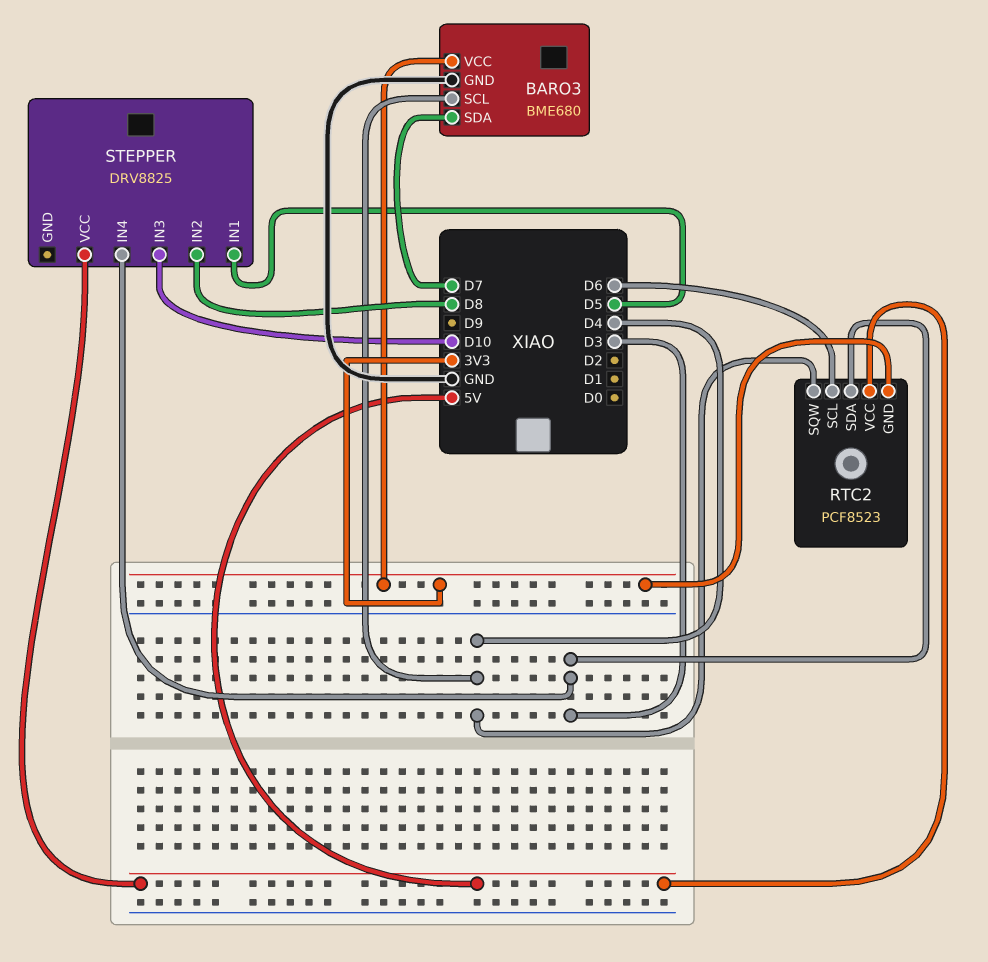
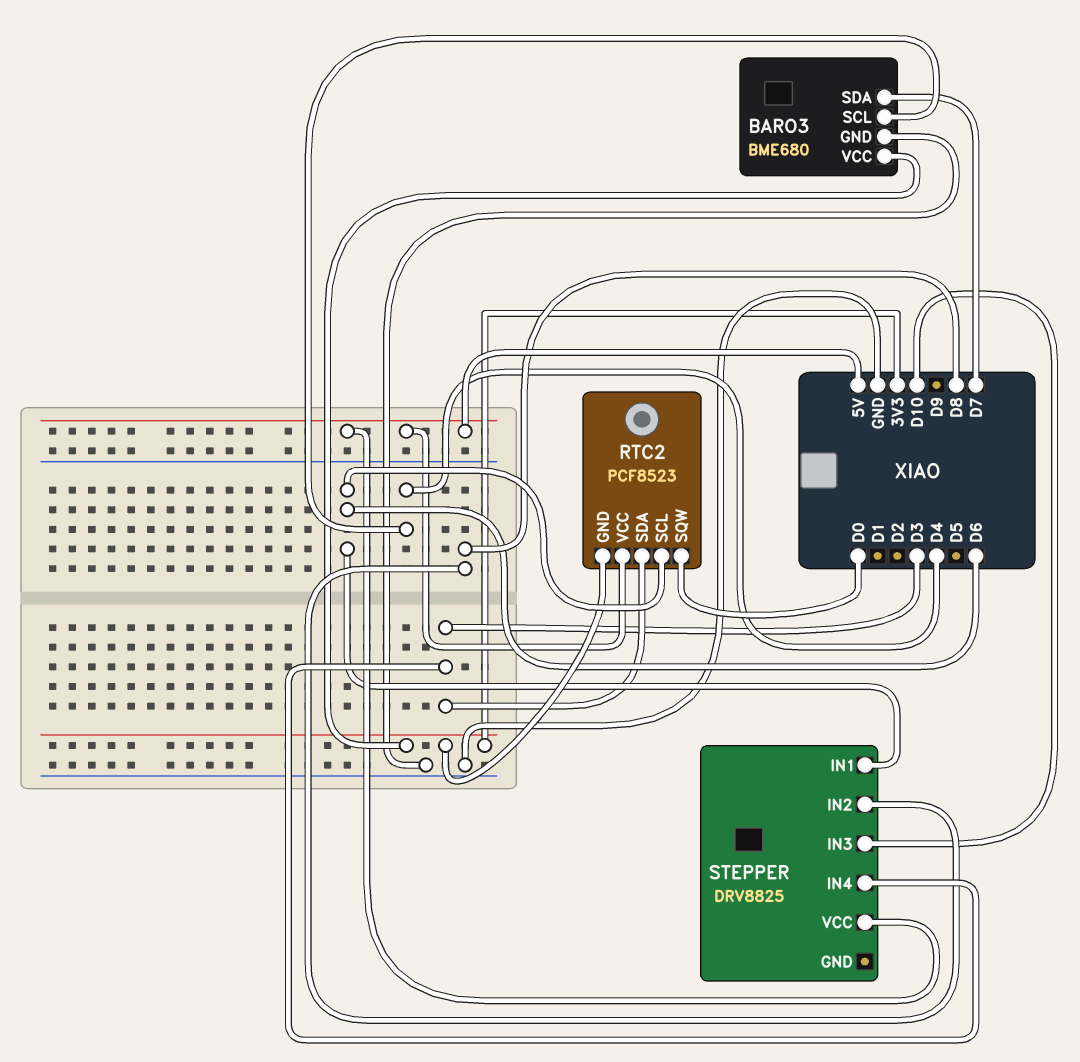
RTC2 pin SQW: D4 -> D0
STEPPER pin IN1: D5 -> D6

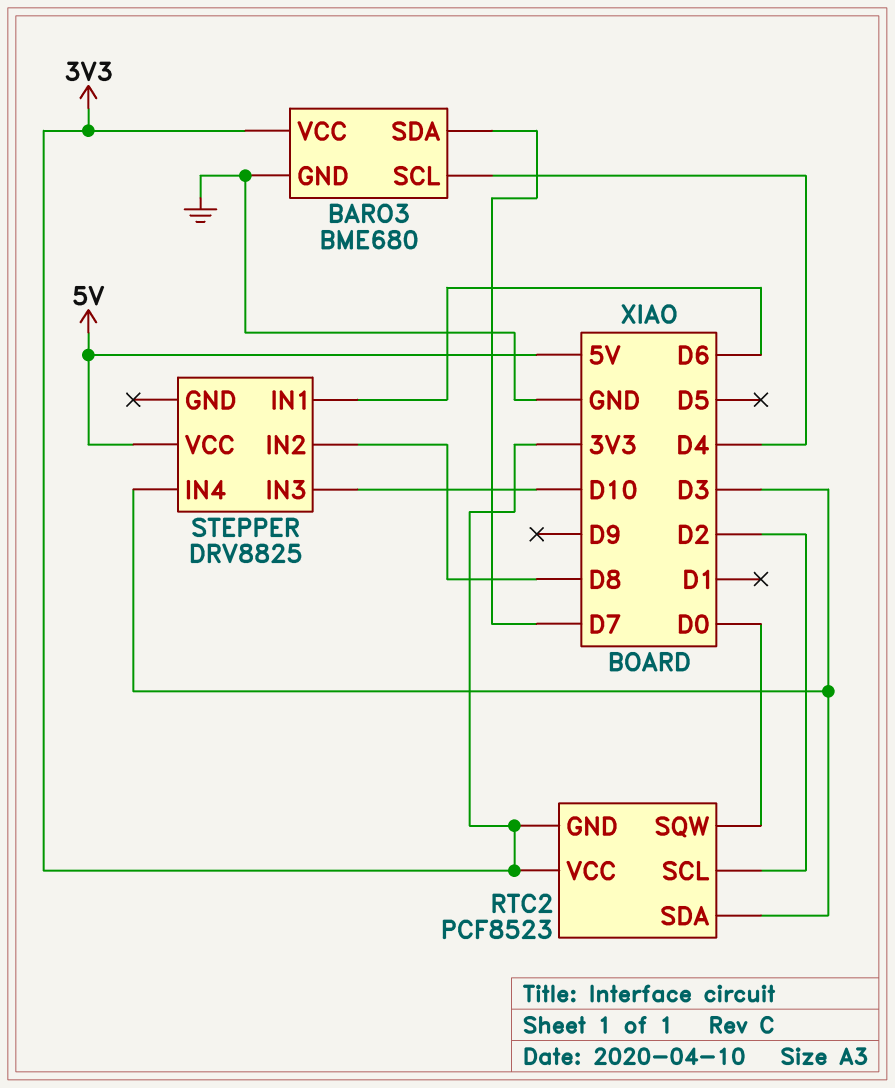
RTC2 pin SCL: D6 -> D2
RTC2 pin VCC: 5V -> 3V3

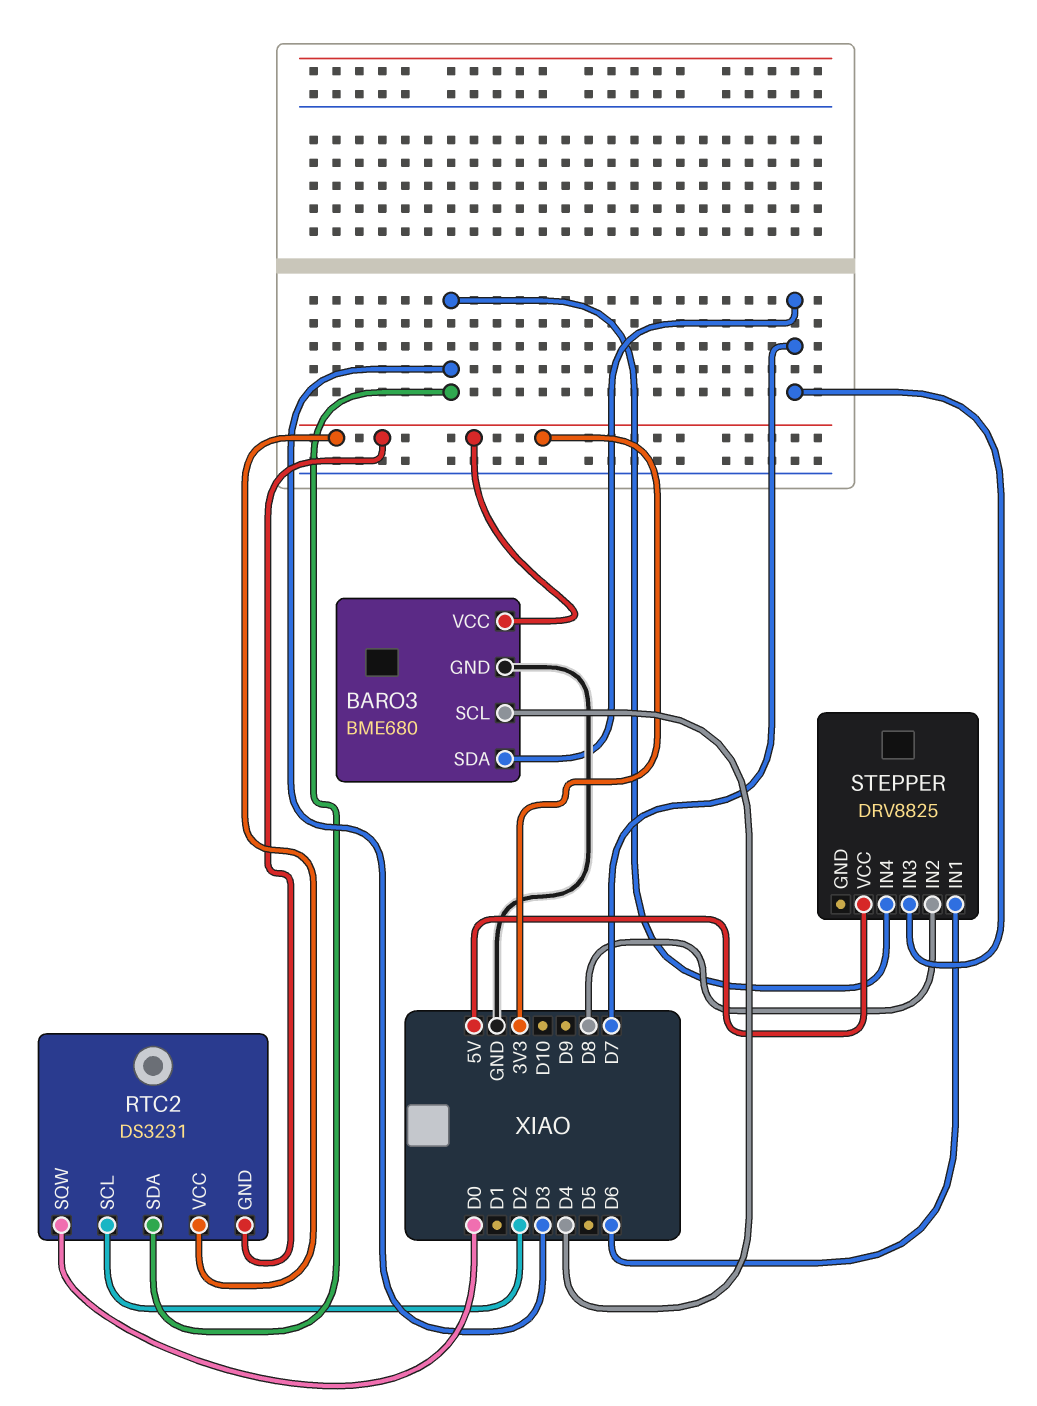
RTC2: PCF8523 -> DS3231
STEPPER pin IN3: D10 -> D7

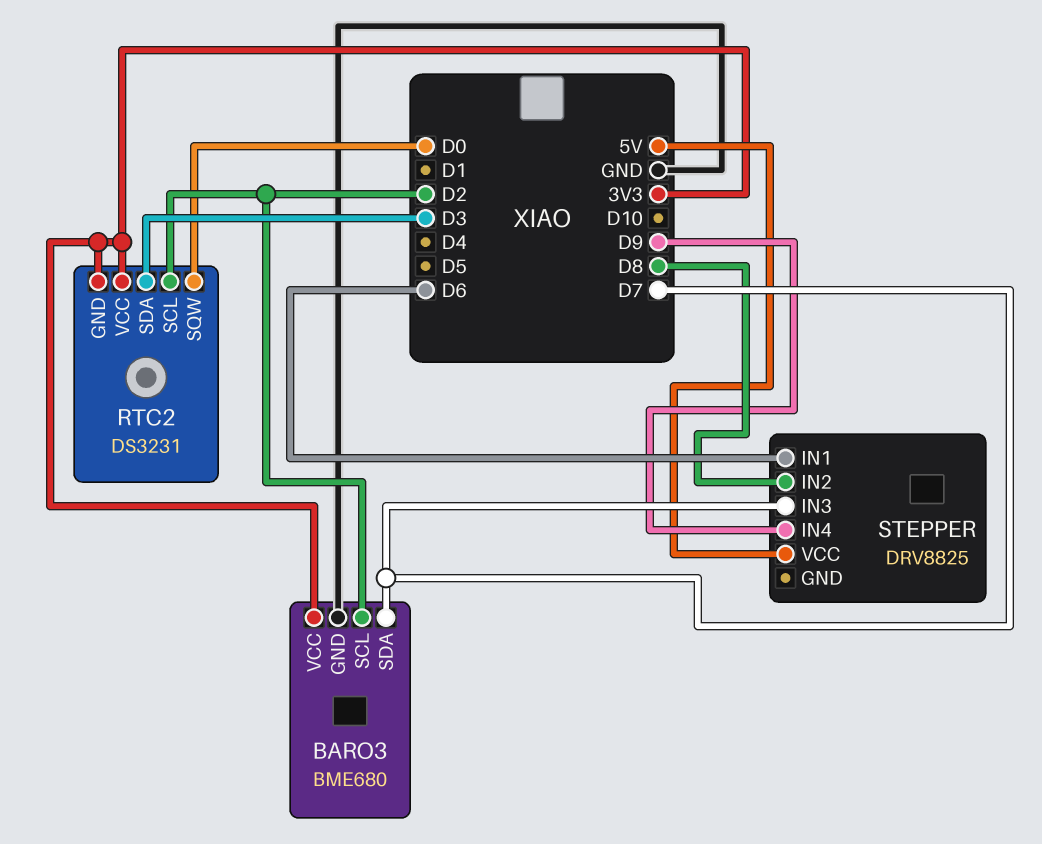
BARO3 pin SCL: D4 -> D2
STEPPER pin IN4: D3 -> D9

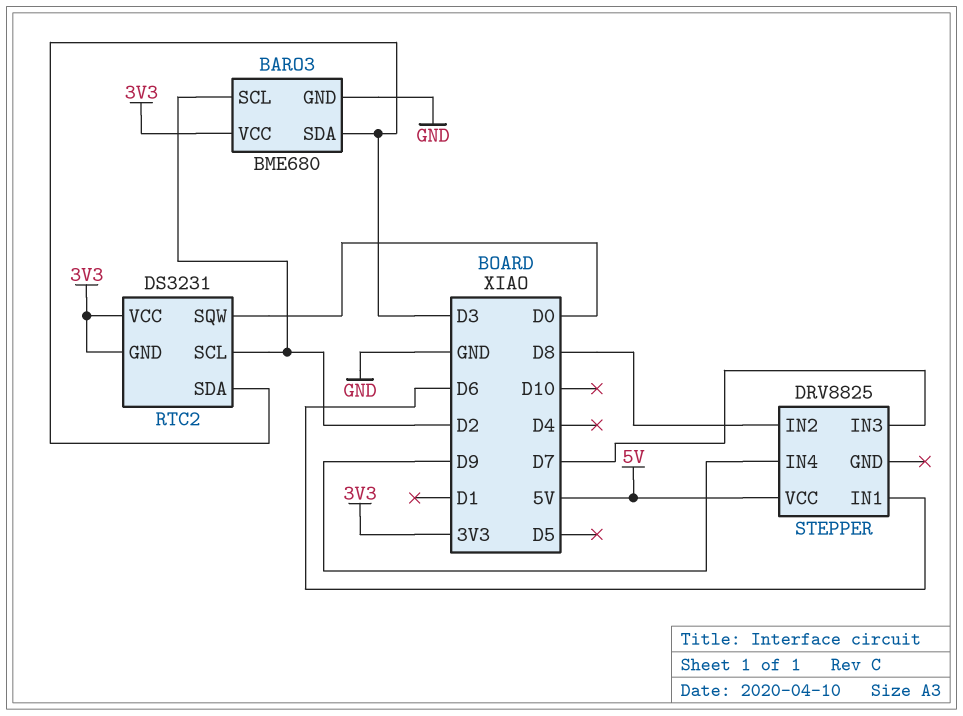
BARO3 pin SDA: D7 -> D3

